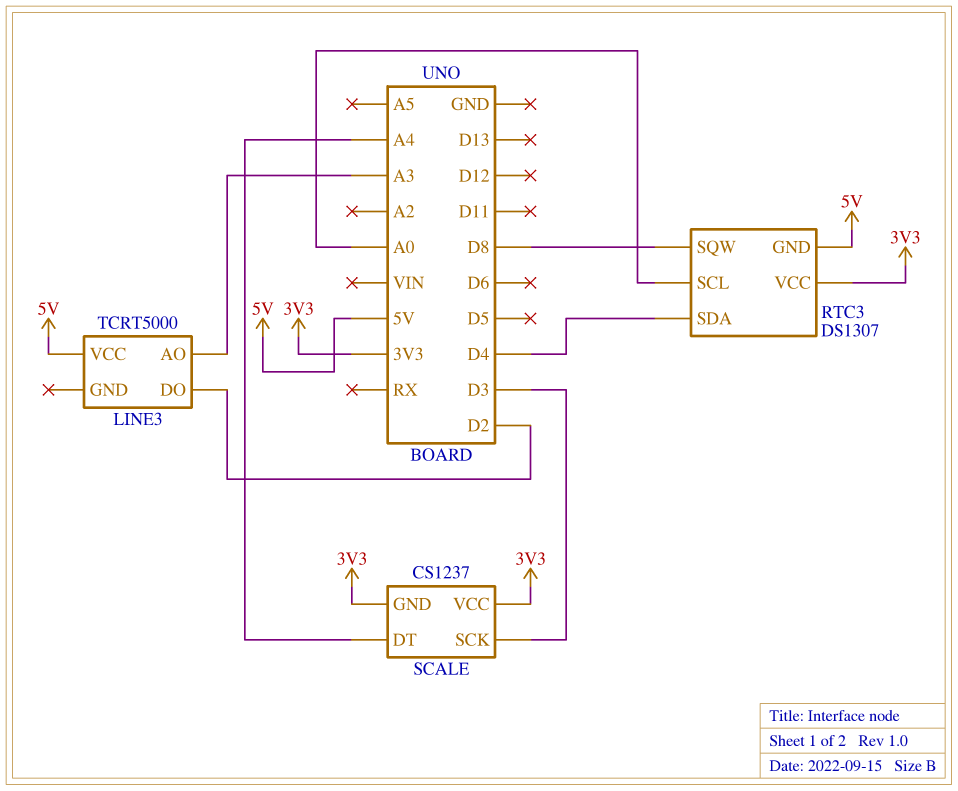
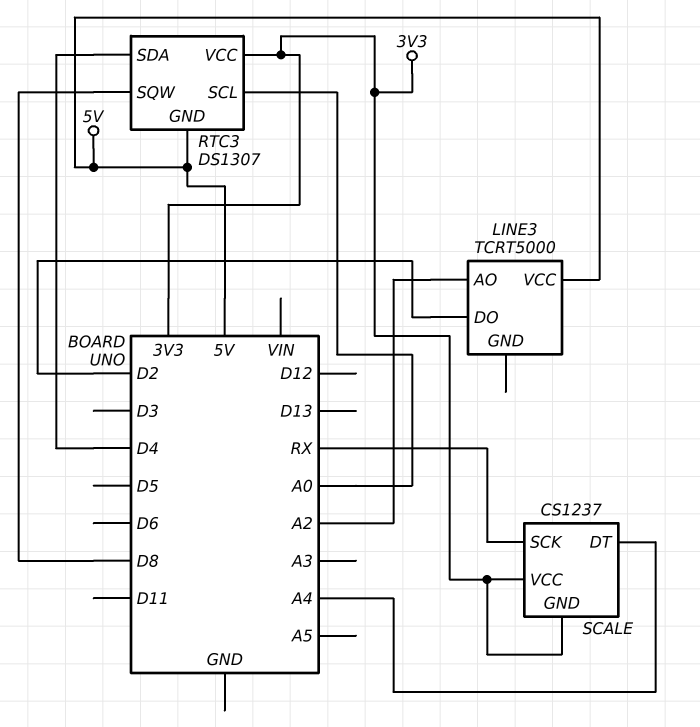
LINE3 pin AO: A3 -> A2
SCALE pin SCK: D3 -> RX

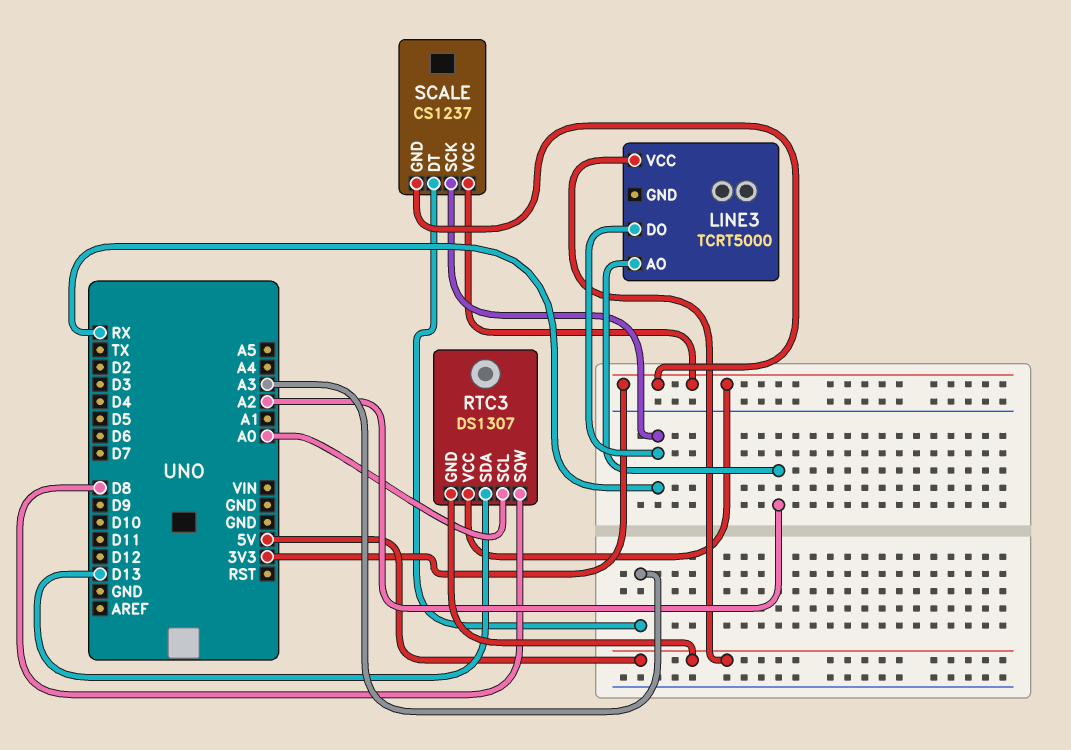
LINE3 pin DO: D2 -> RX
RTC3 pin SDA: D4 -> D13
SCALE pin DT: A4 -> A3

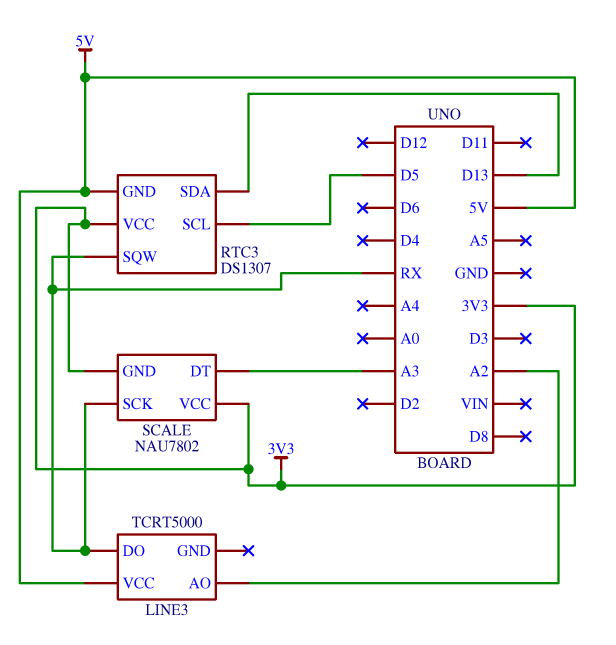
RTC3 pin SCL: A0 -> D5
RTC3 pin SQW: D8 -> RX
SCALE: CS1237 -> NAU7802

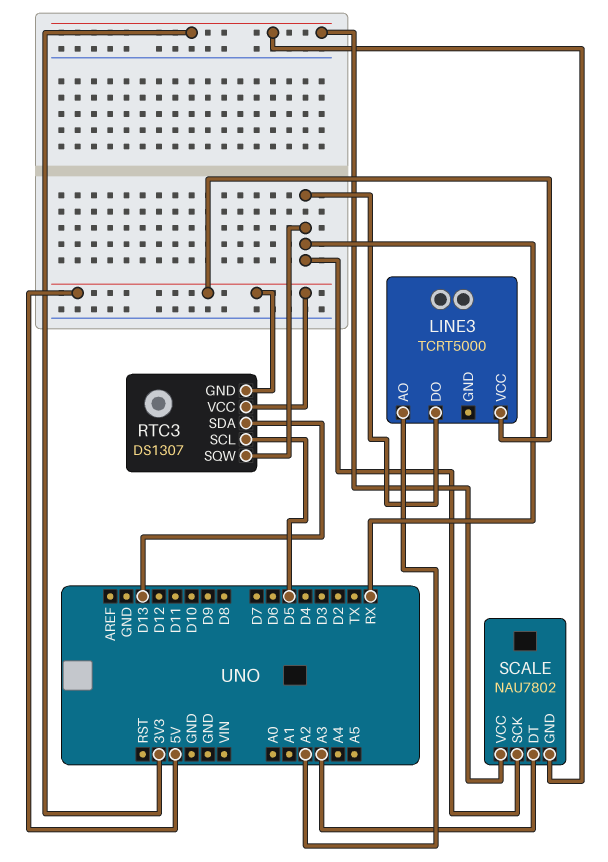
RTC3 pin VCC: 3V3 -> 5V

